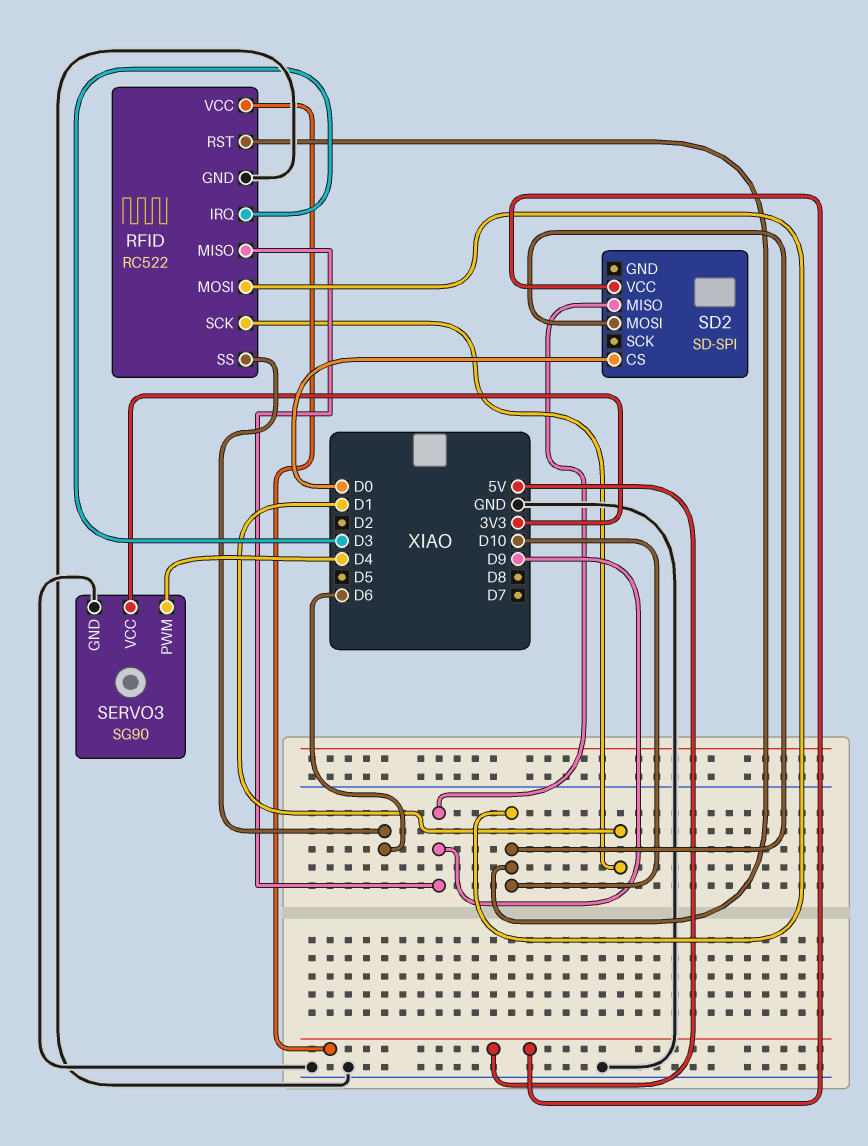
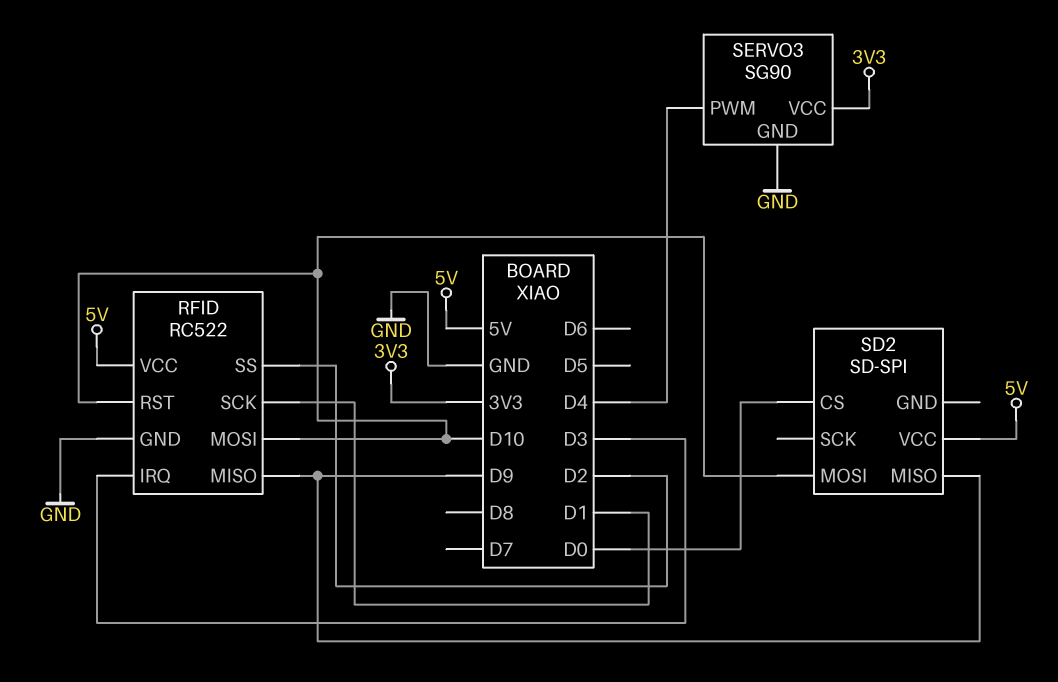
RFID pin SS: D6 -> D2

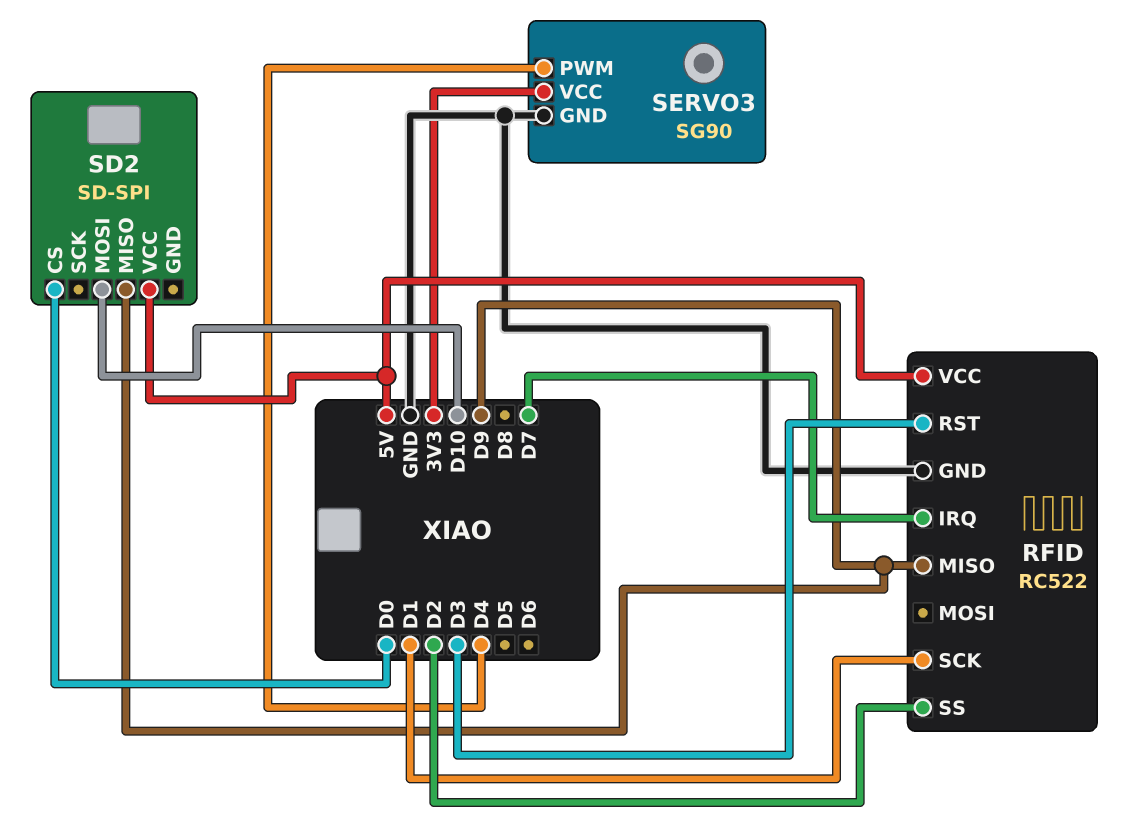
RFID pin IRQ: D3 -> D7
RFID pin MOSI: D10 -> none
RFID pin RST: D10 -> D3

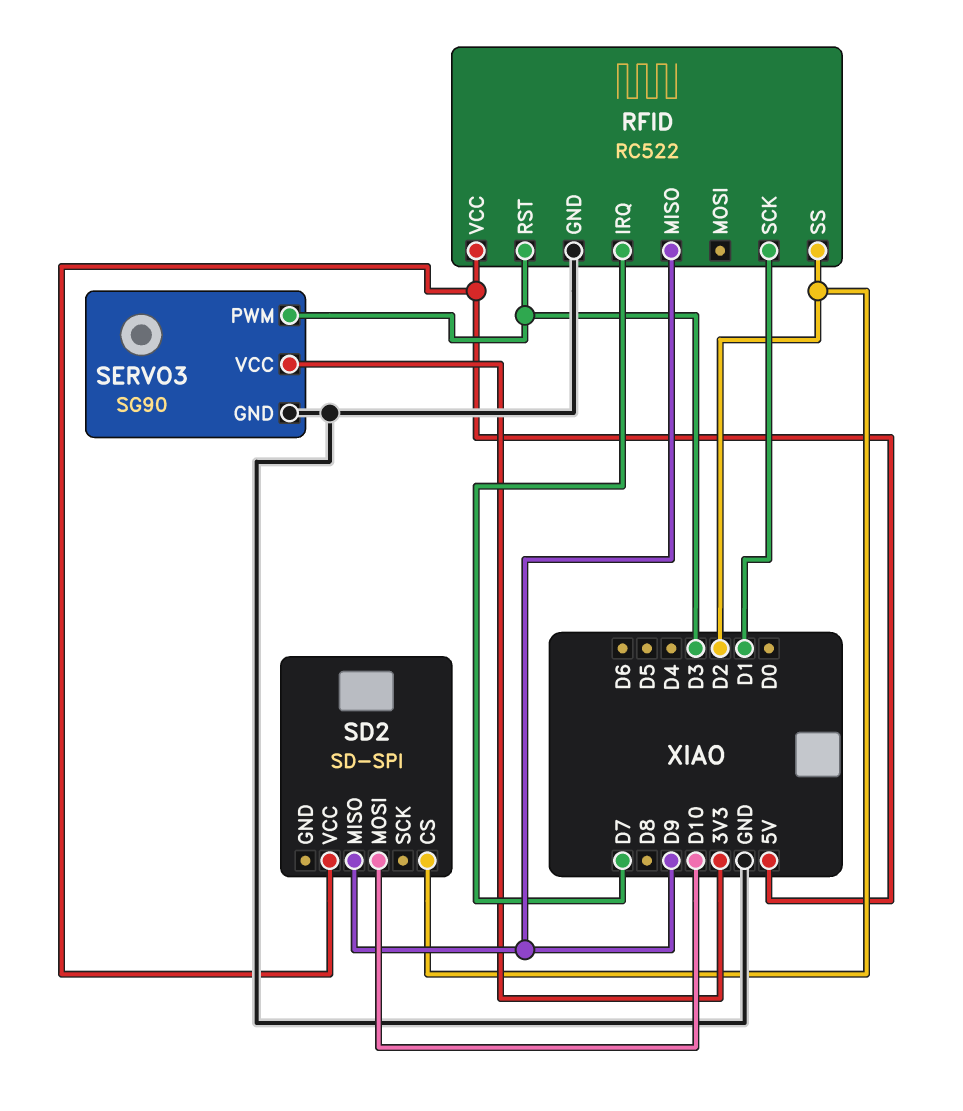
SD2 pin CS: D0 -> D2
SERVO3 pin PWM: D4 -> D3

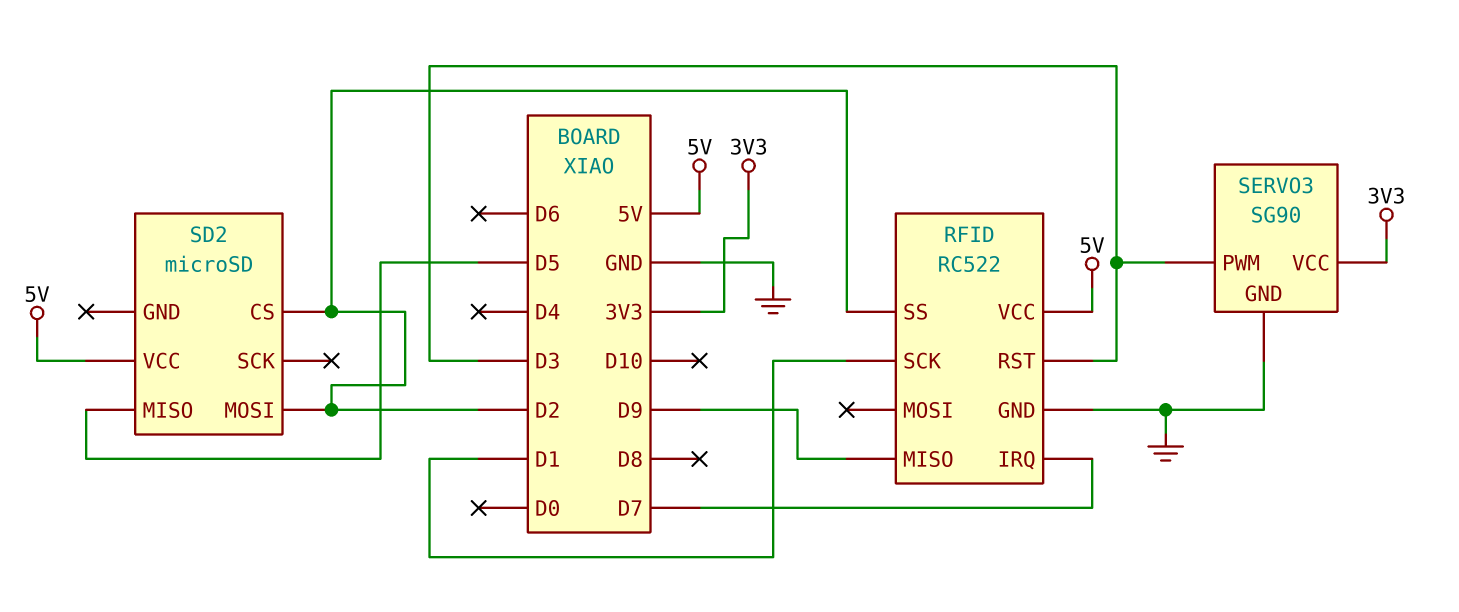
SD2: SD-SPI -> microSD
SD2 pin MISO: D9 -> D5
SD2 pin MOSI: D10 -> D2

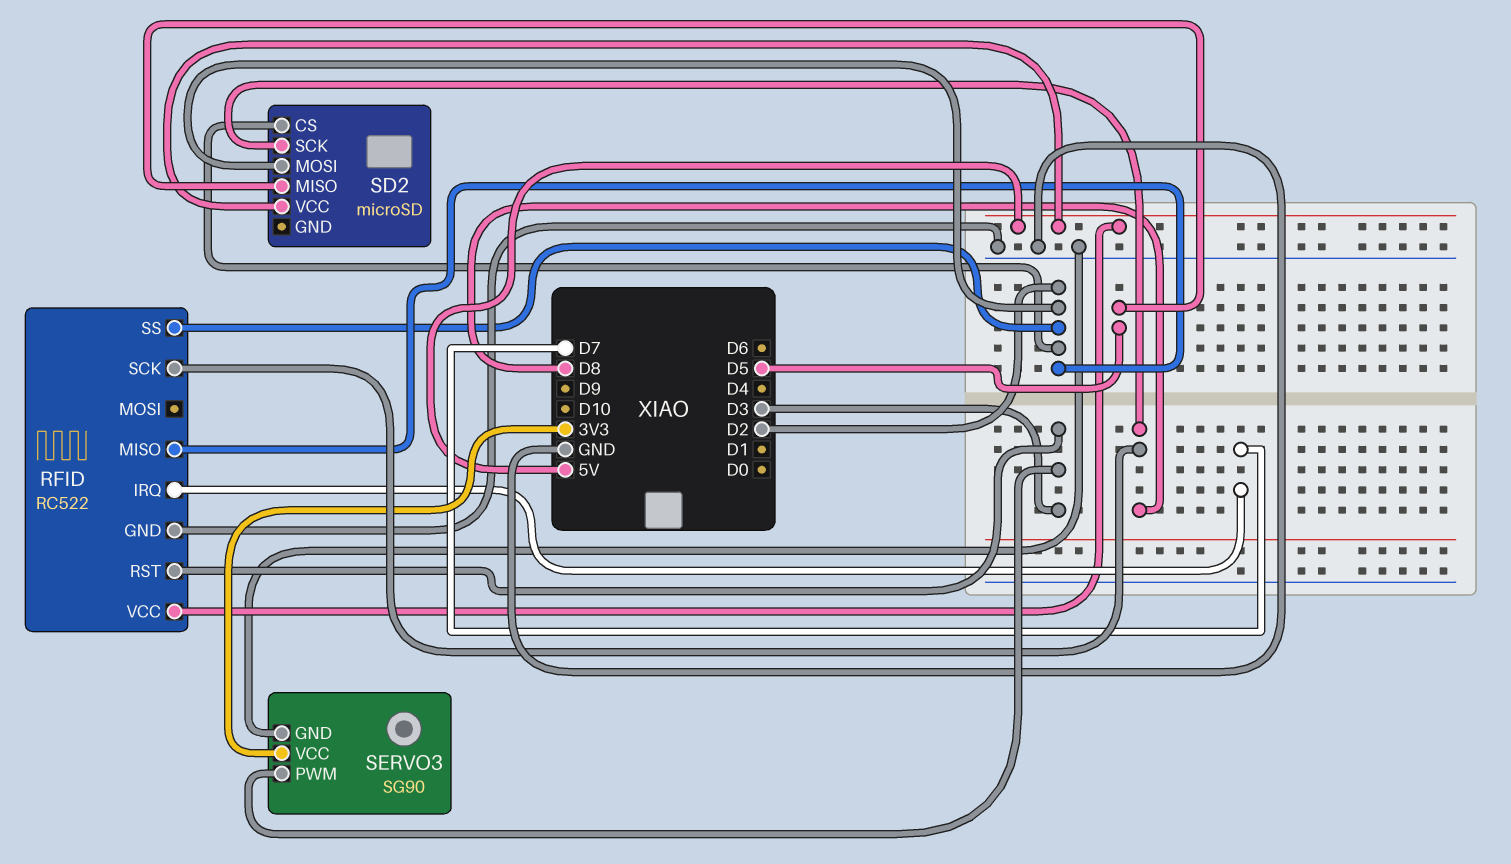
RFID pin MISO: D9 -> D2
RFID pin SCK: D1 -> D8
SD2 pin SCK: none -> D8

